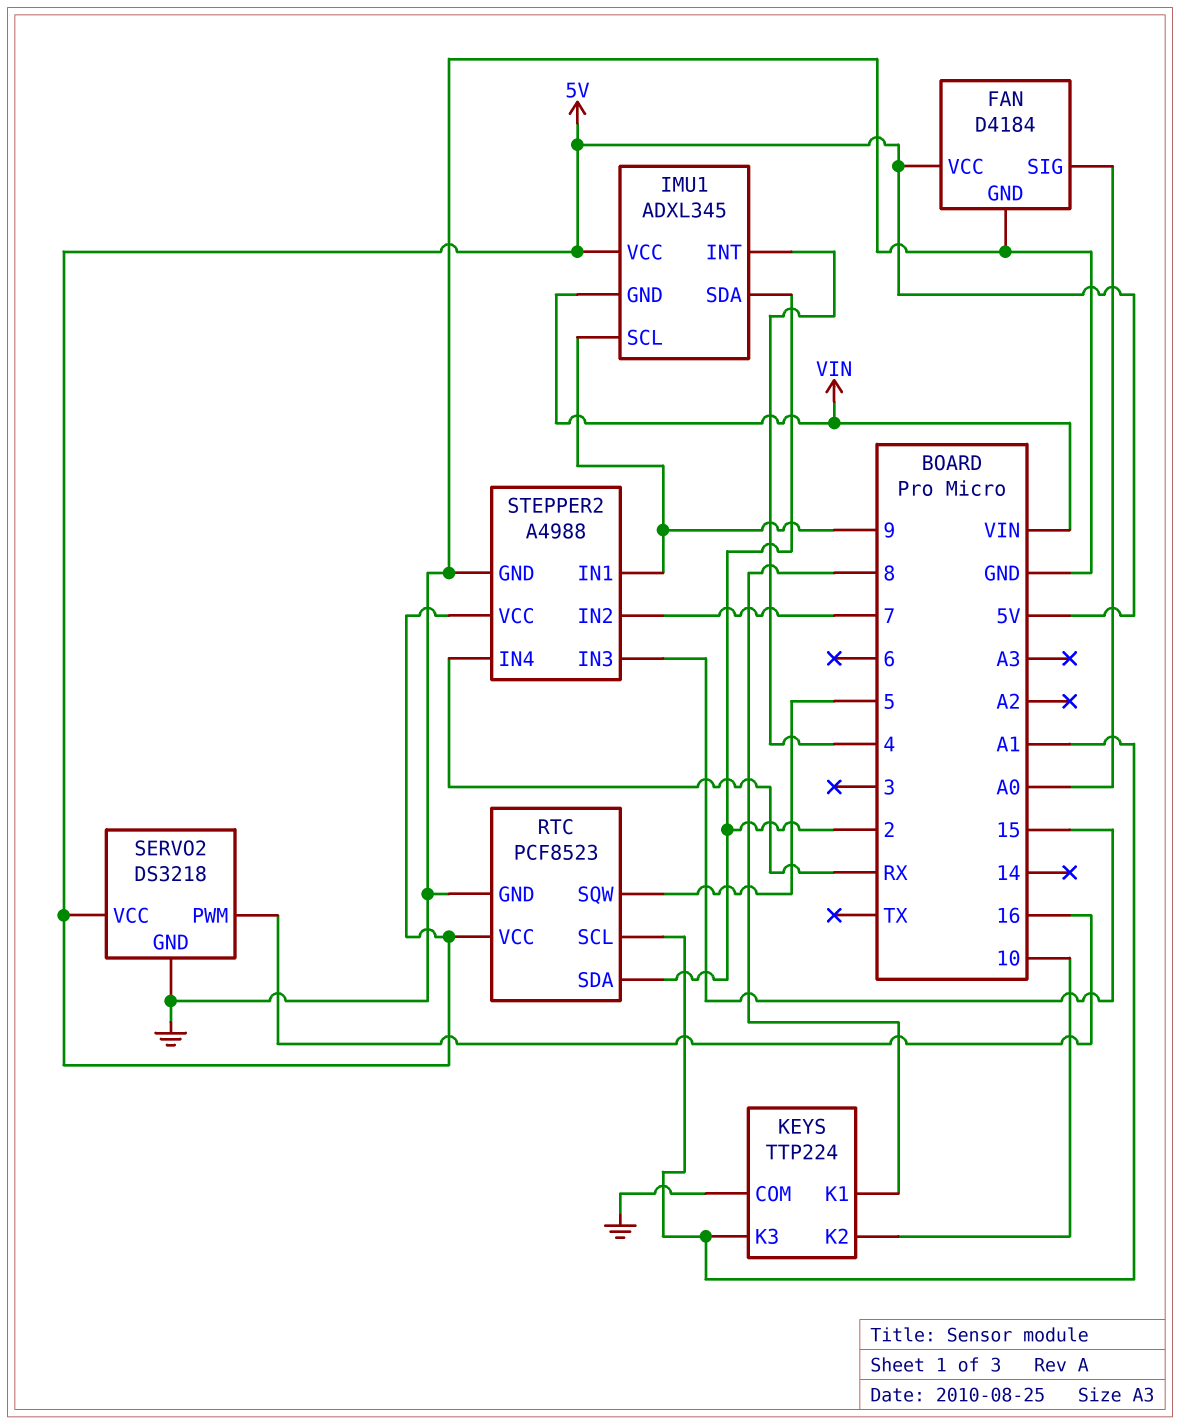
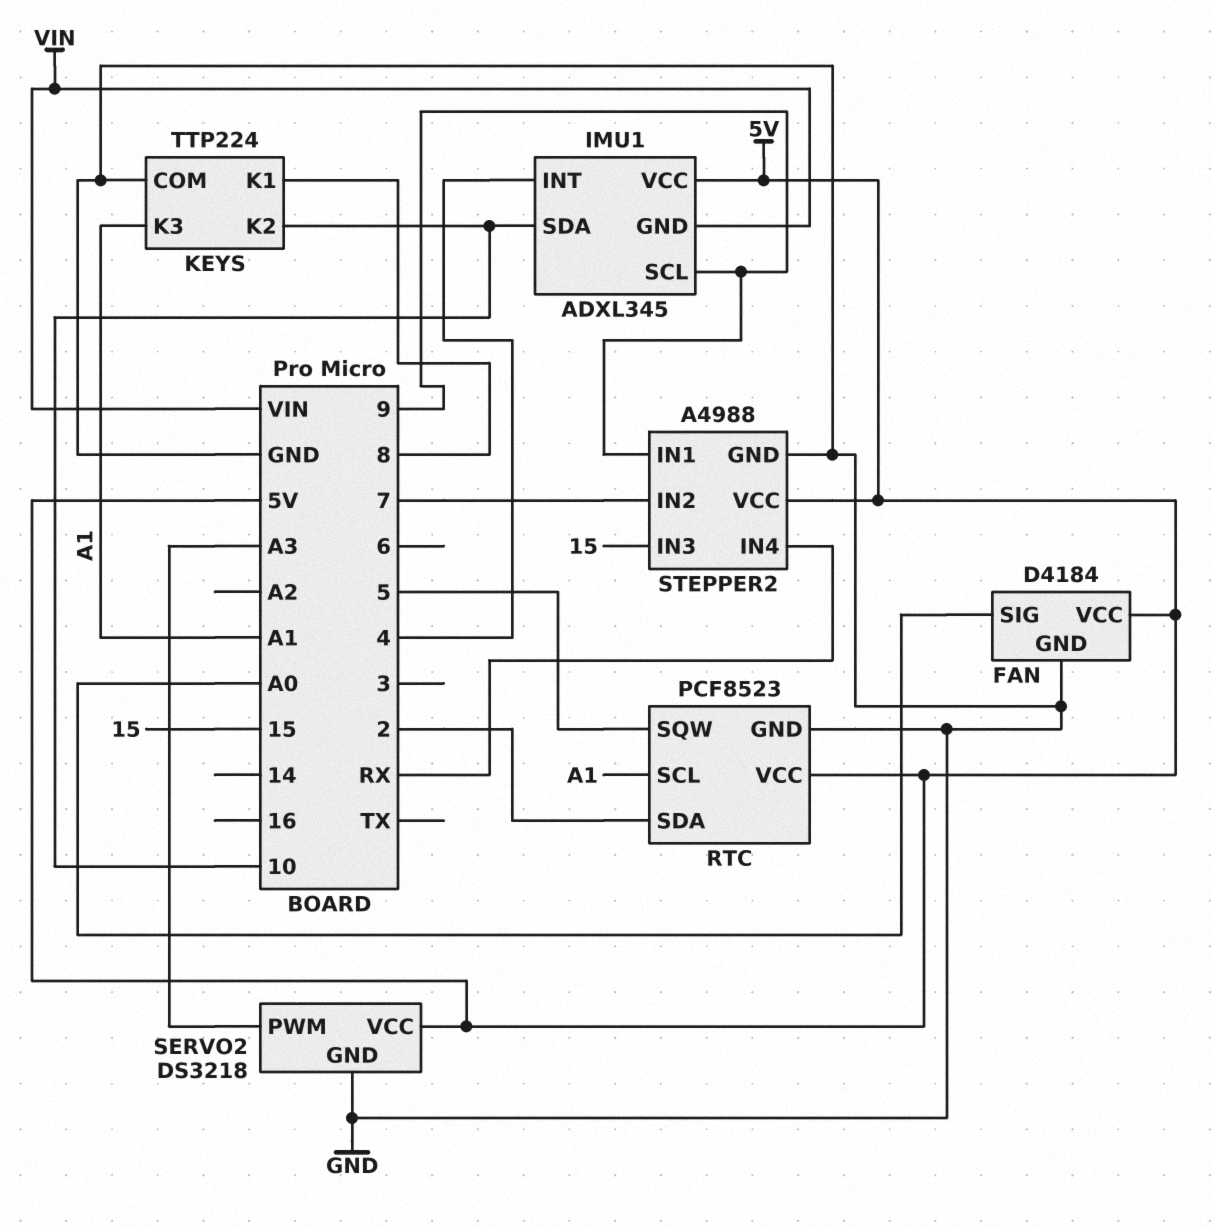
IMU1 pin SDA: 2 -> 10
SERVO2 pin PWM: 16 -> A3

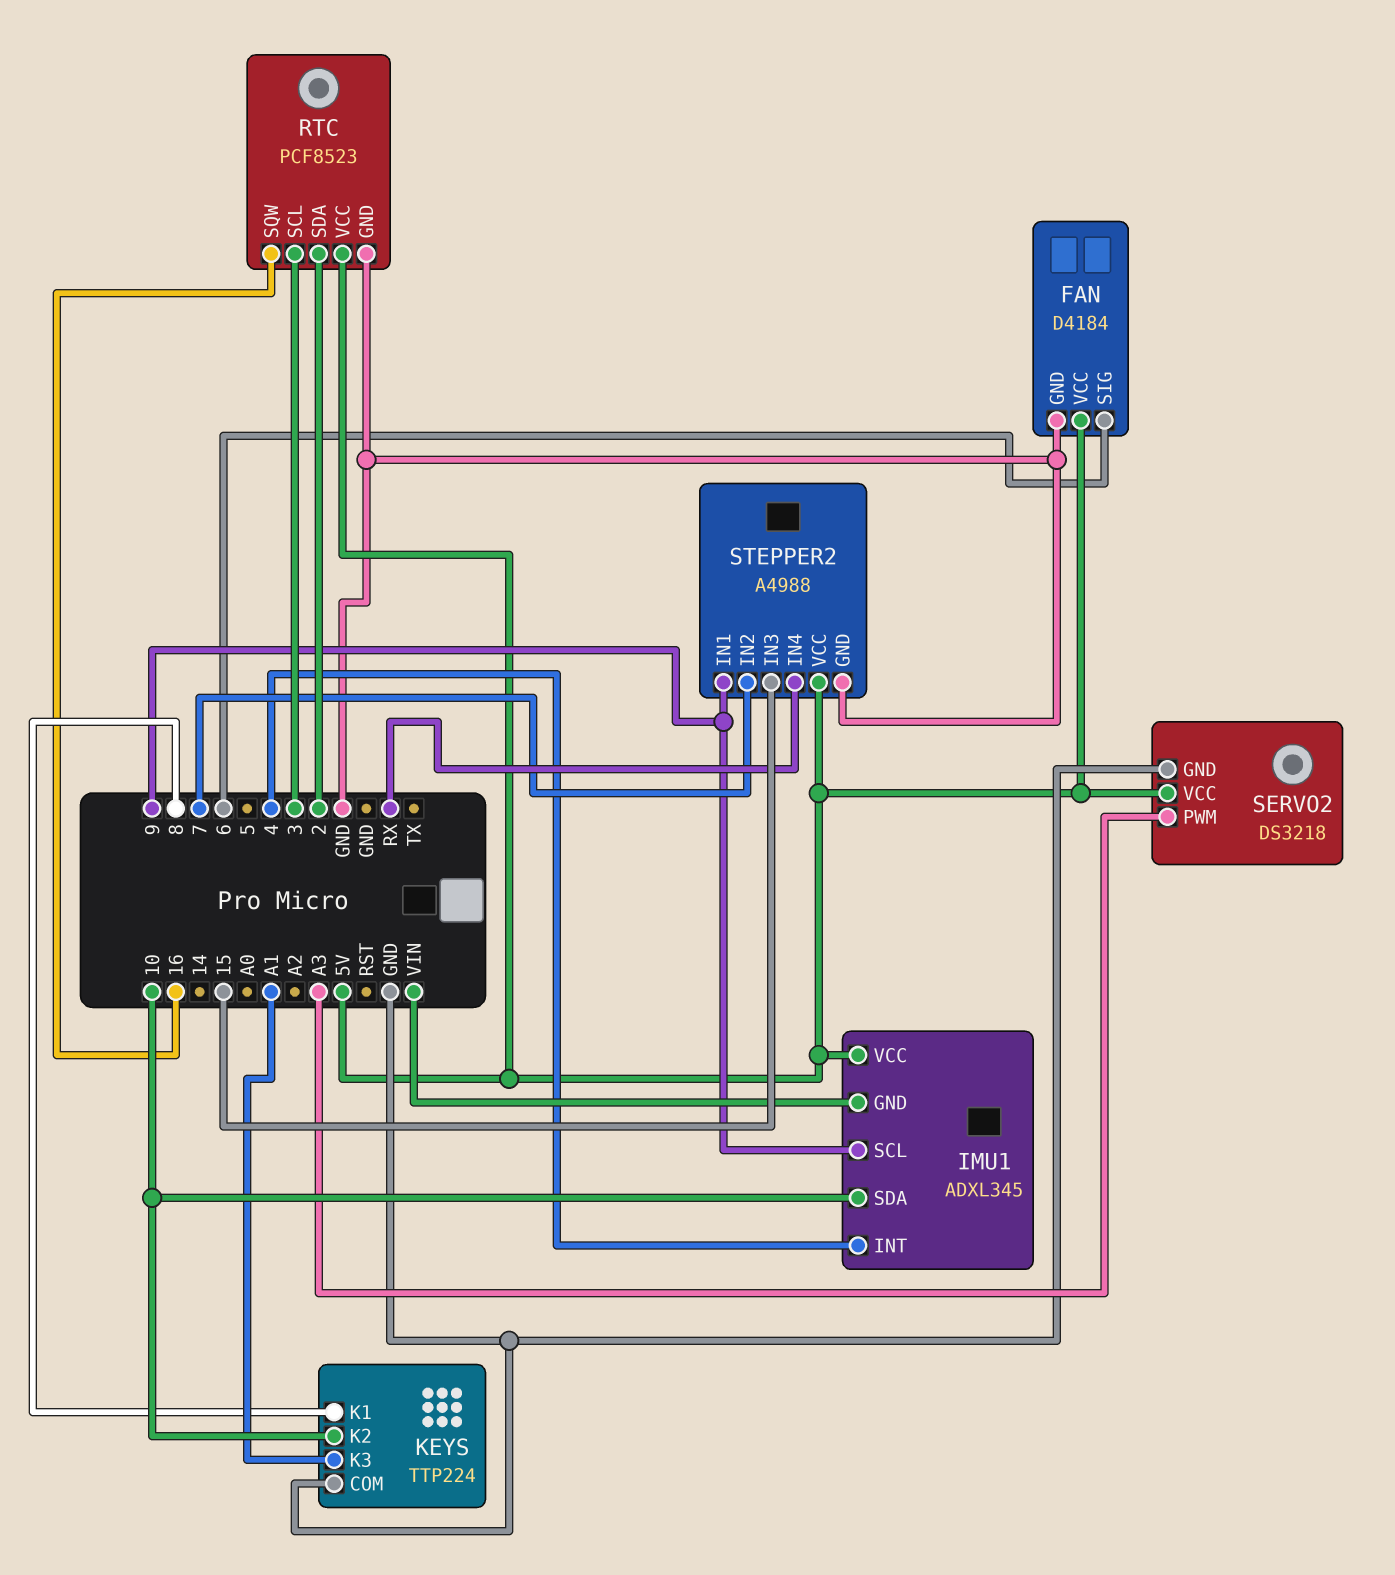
FAN pin SIG: A0 -> 6
RTC pin SCL: A1 -> 3
RTC pin SQW: 5 -> 16

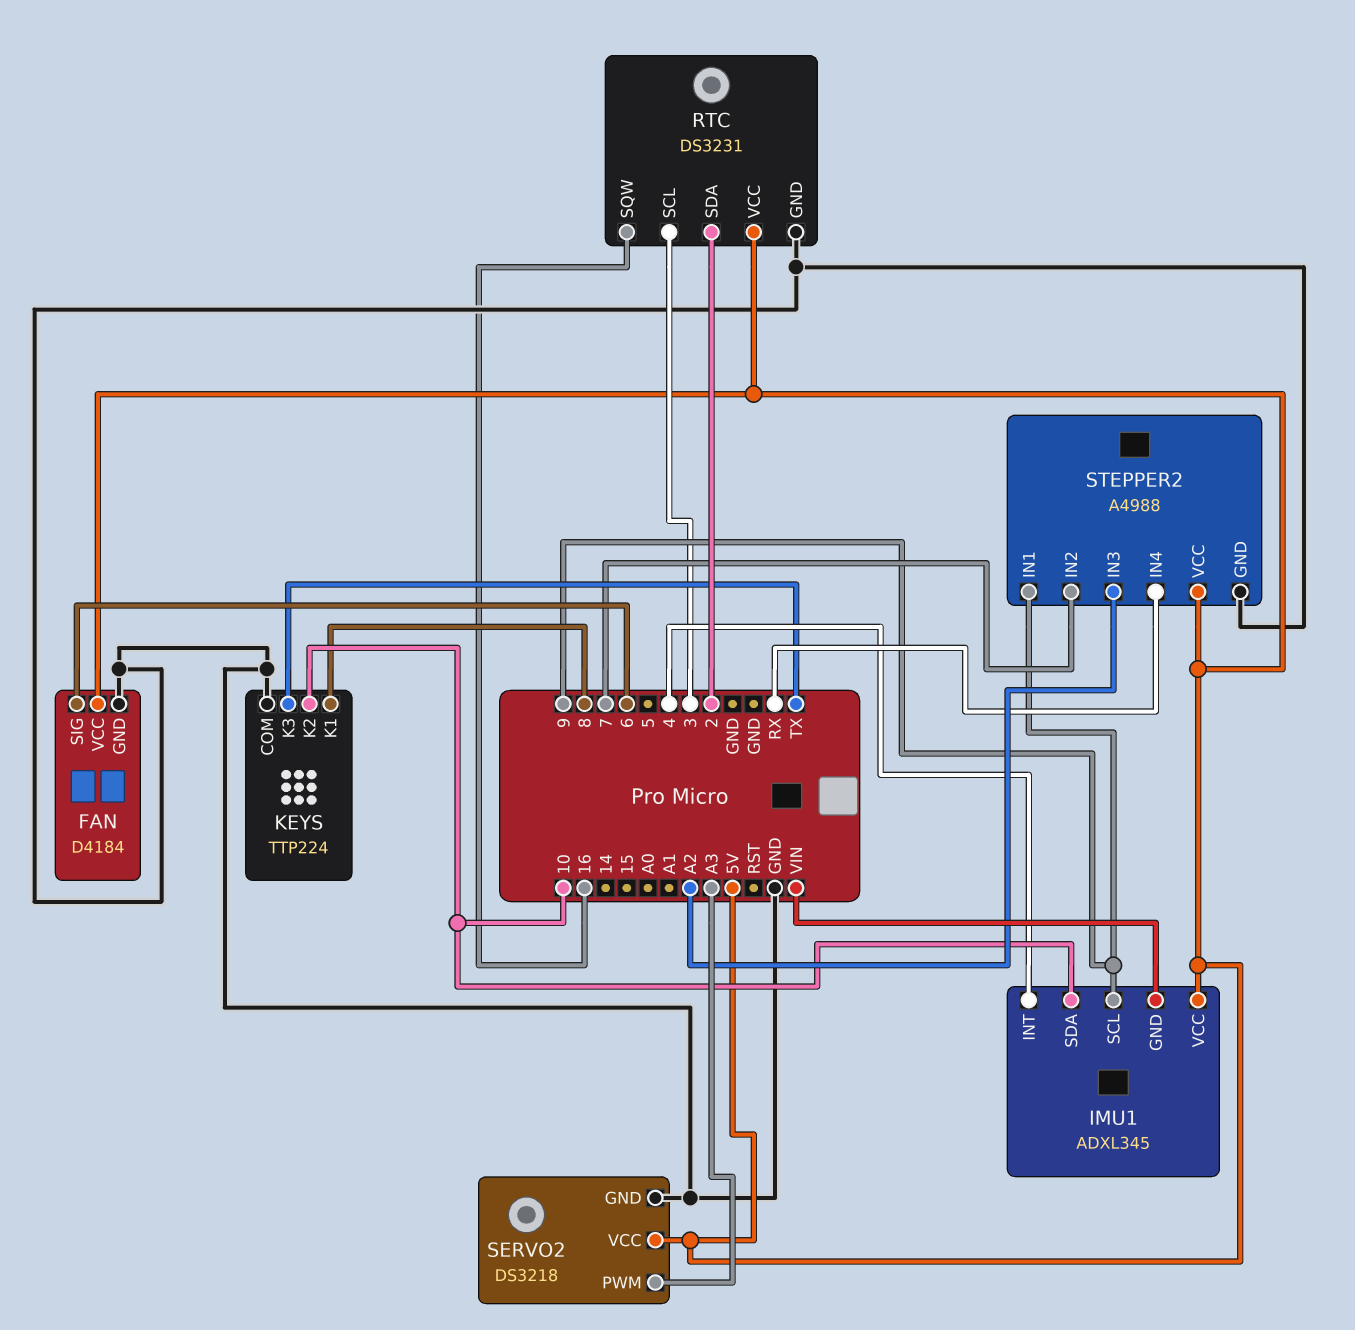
KEYS pin K3: A1 -> TX
RTC: PCF8523 -> DS3231
STEPPER2 pin IN3: 15 -> A2

